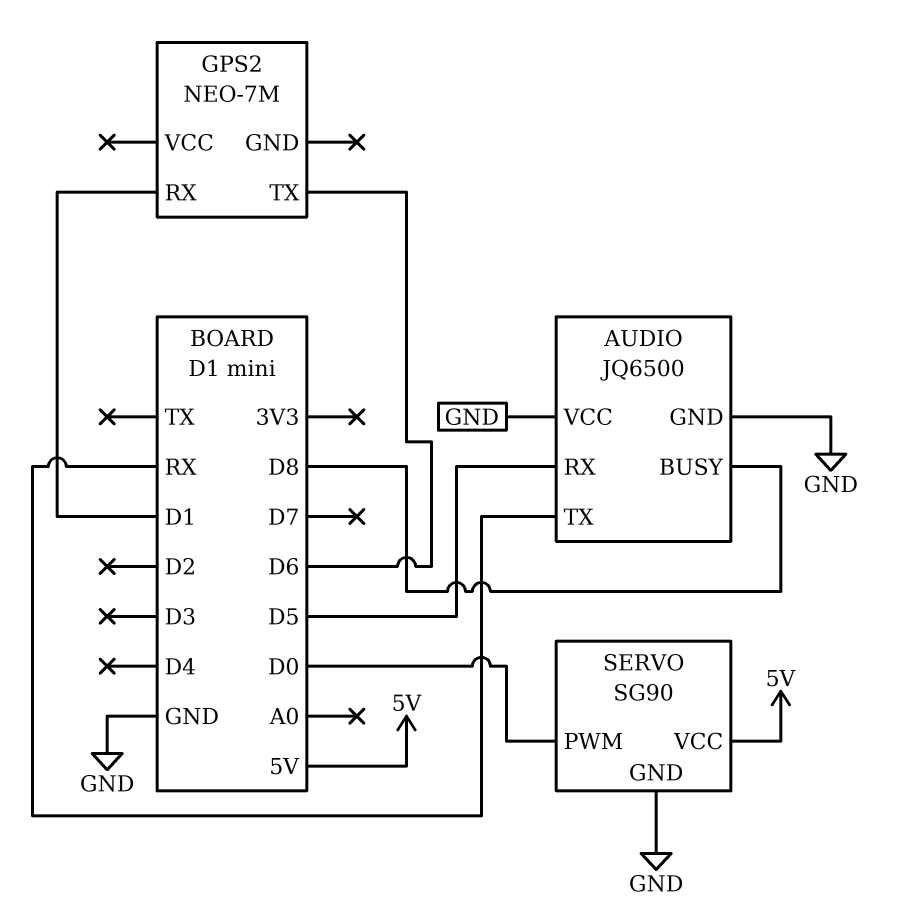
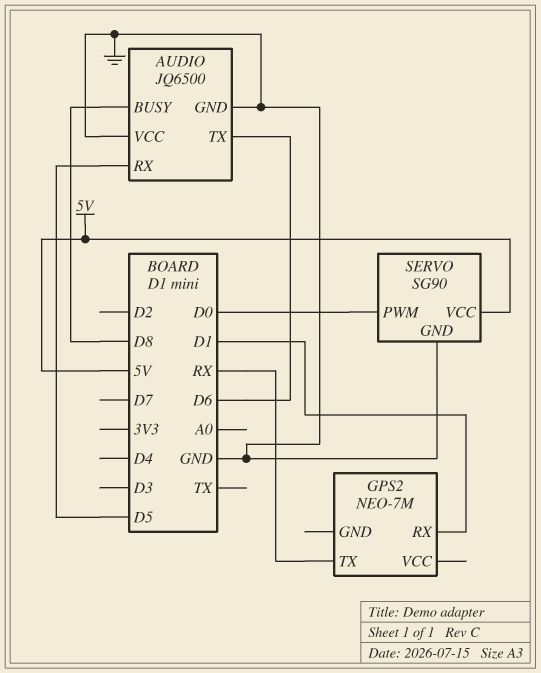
AUDIO pin TX: RX -> D6
GPS2 pin TX: D6 -> RX

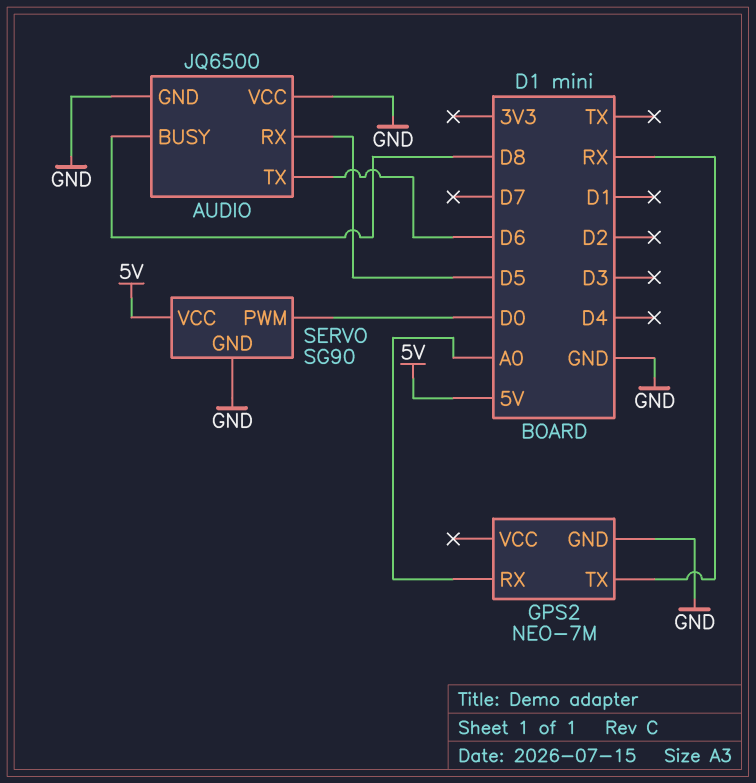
GPS2 pin GND: none -> GND
GPS2 pin RX: D1 -> A0

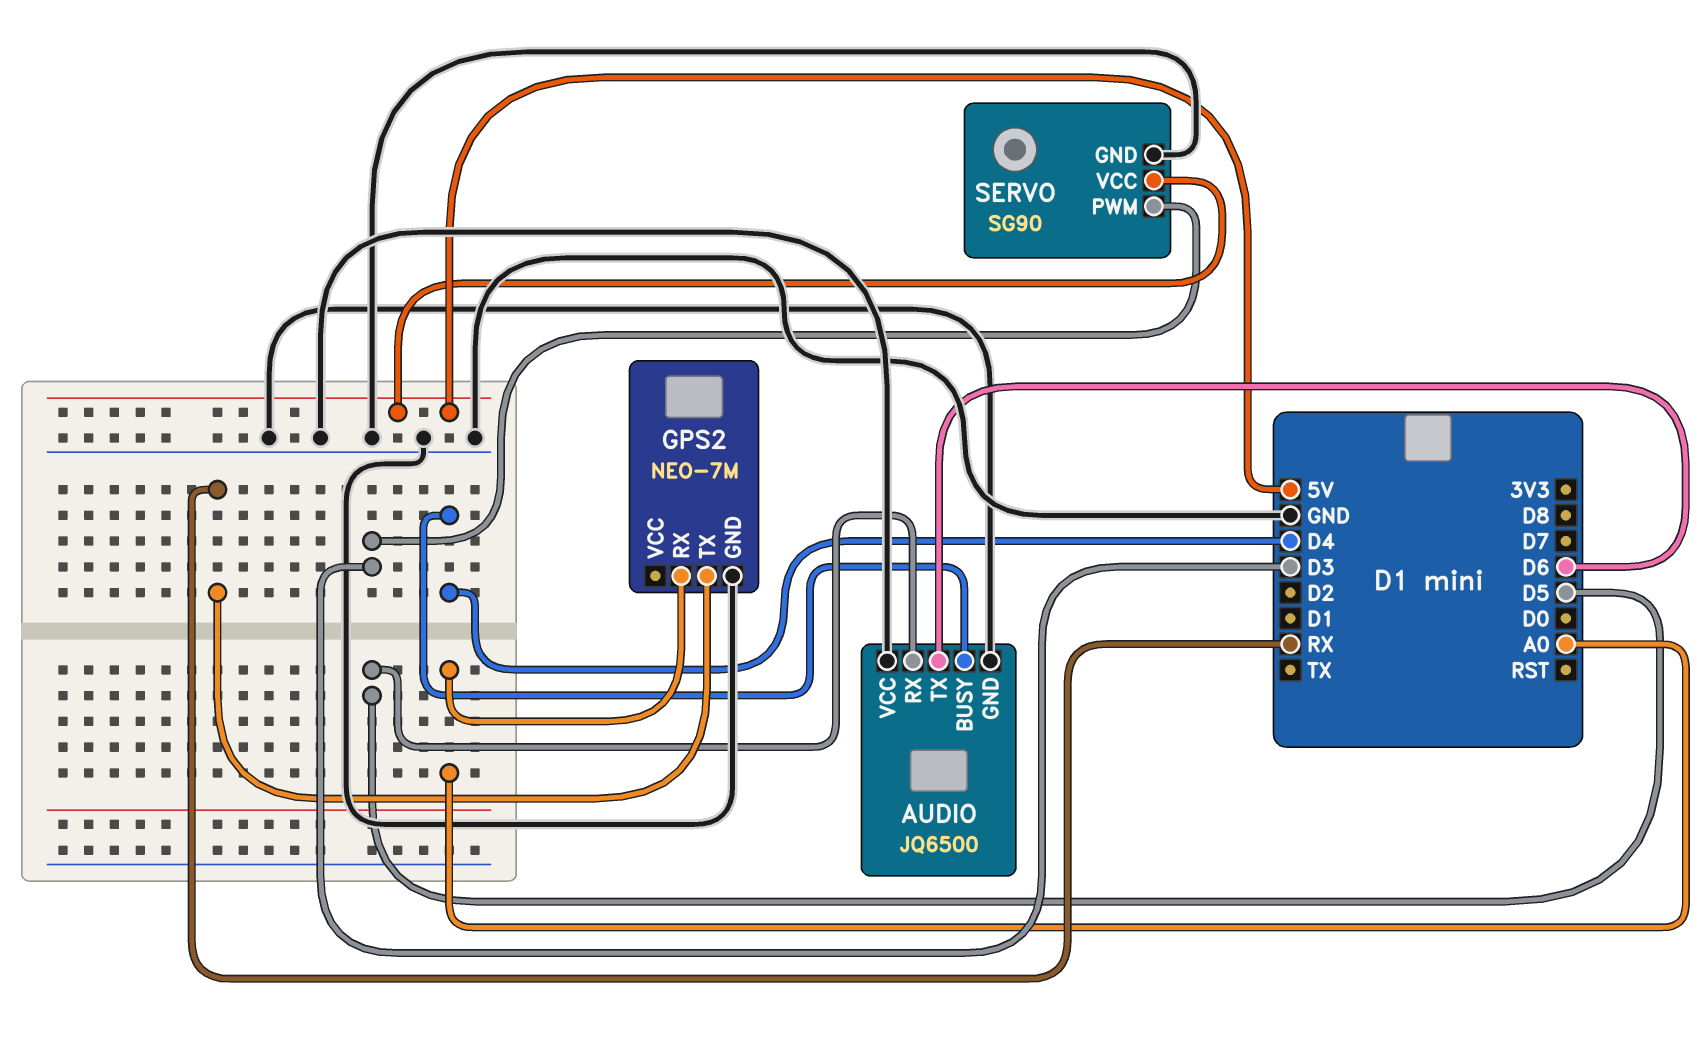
AUDIO pin BUSY: D8 -> D4
SERVO pin PWM: D0 -> D3

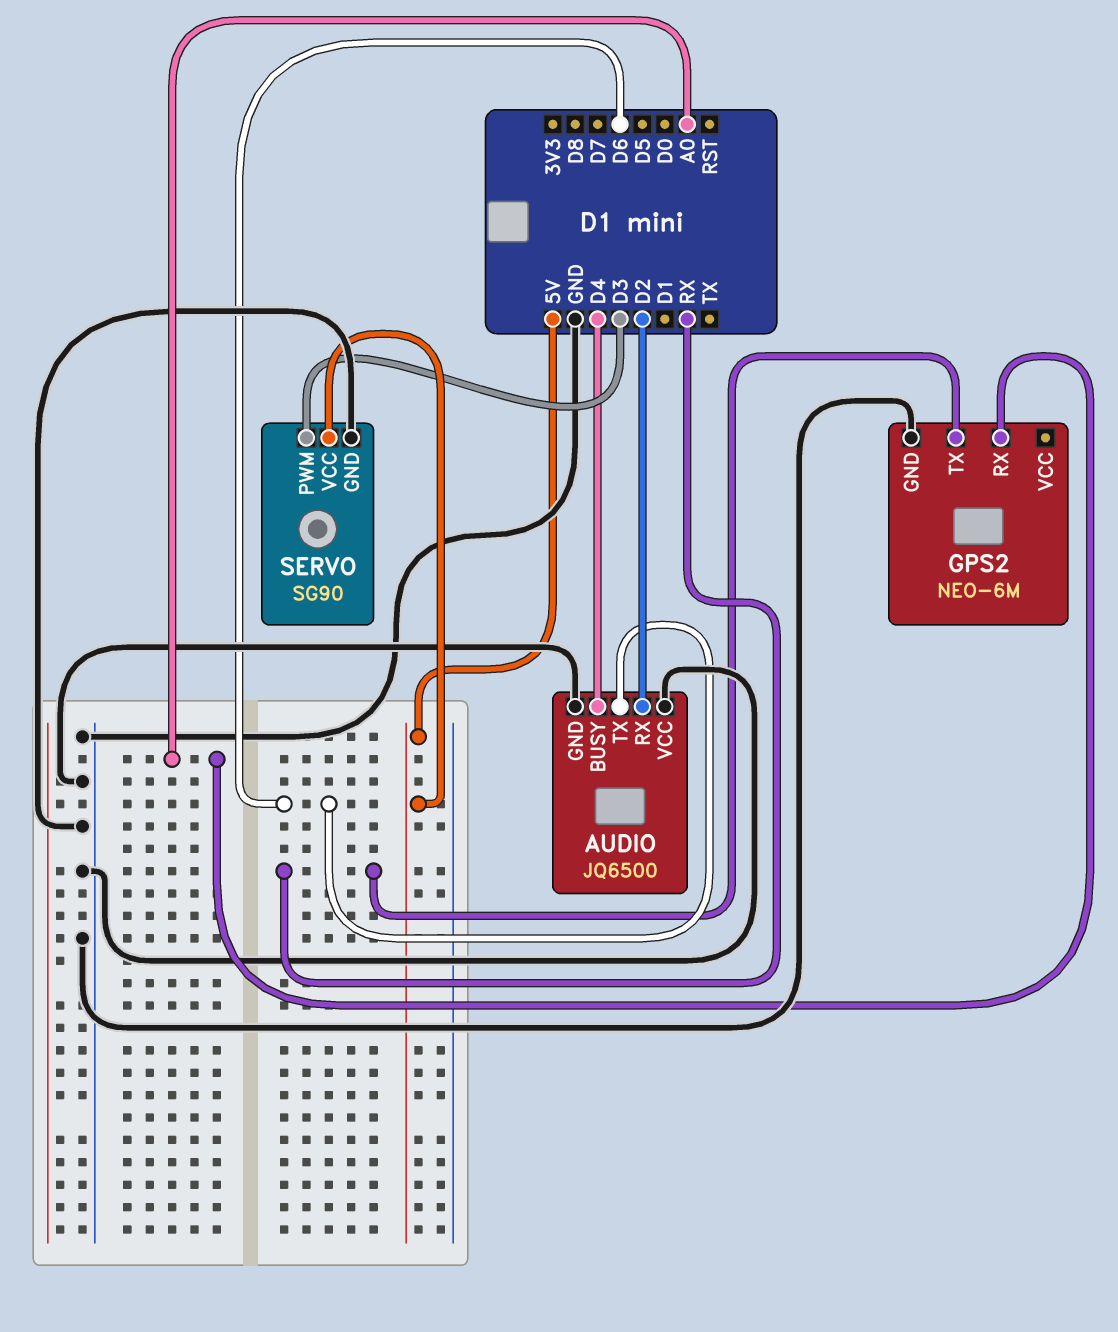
AUDIO pin RX: D5 -> D2
GPS2: NEO-7M -> NEO-6M

